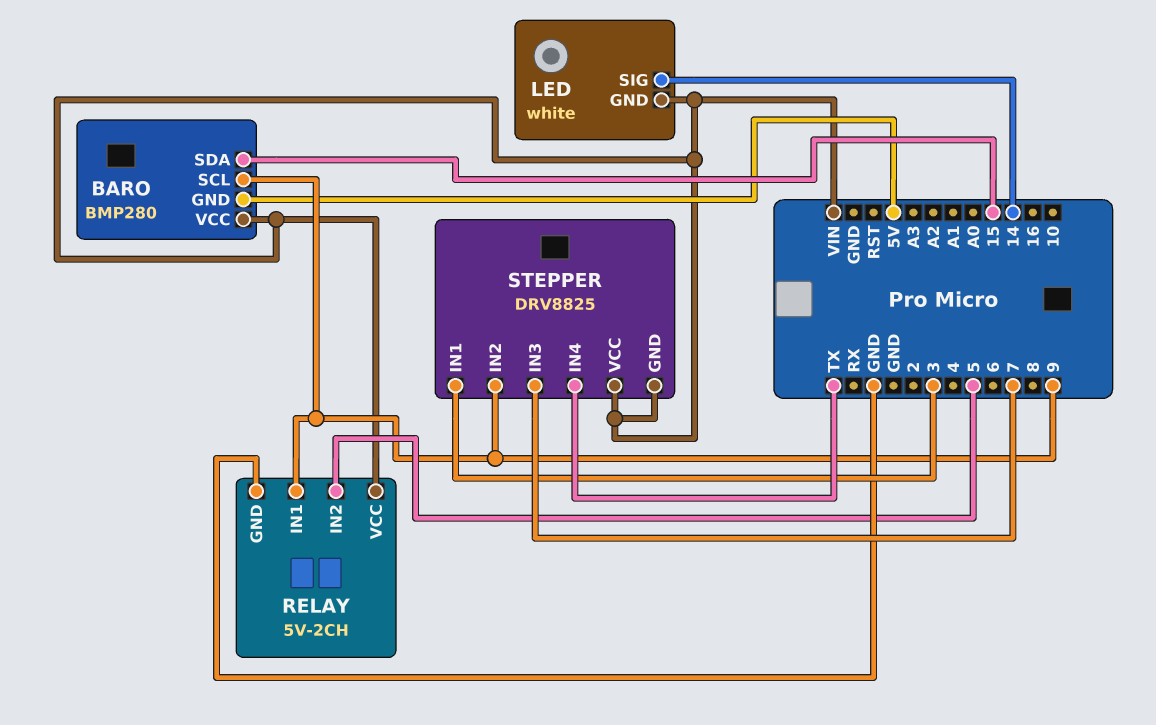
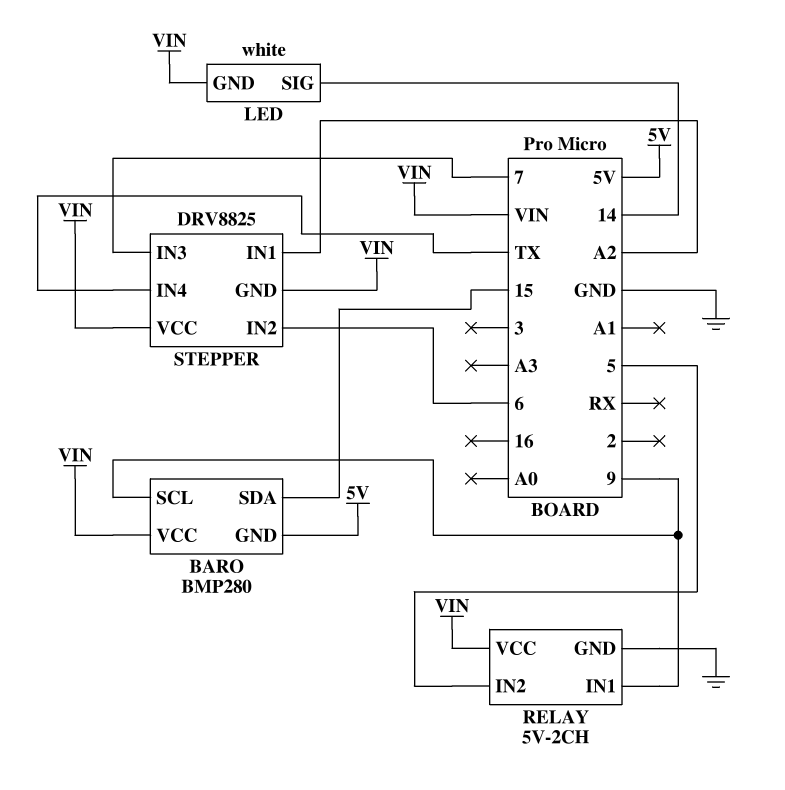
STEPPER pin IN1: 3 -> A2
STEPPER pin IN2: 9 -> 6

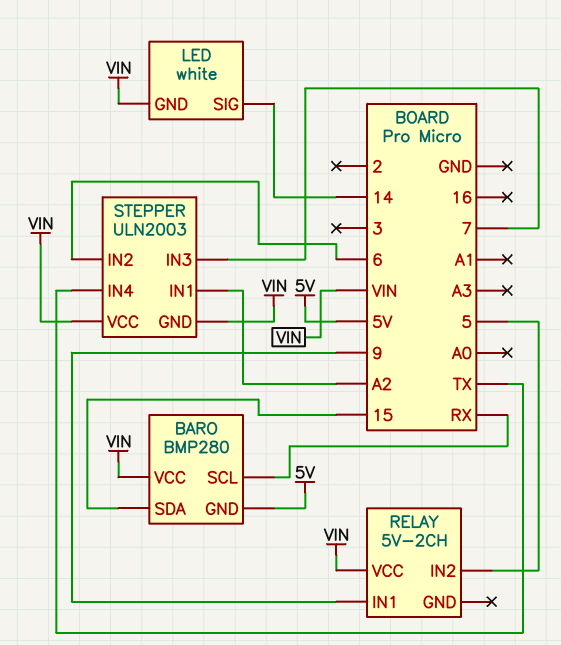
BARO pin SCL: 9 -> RX
RELAY pin GND: GND -> none
STEPPER: DRV8825 -> ULN2003

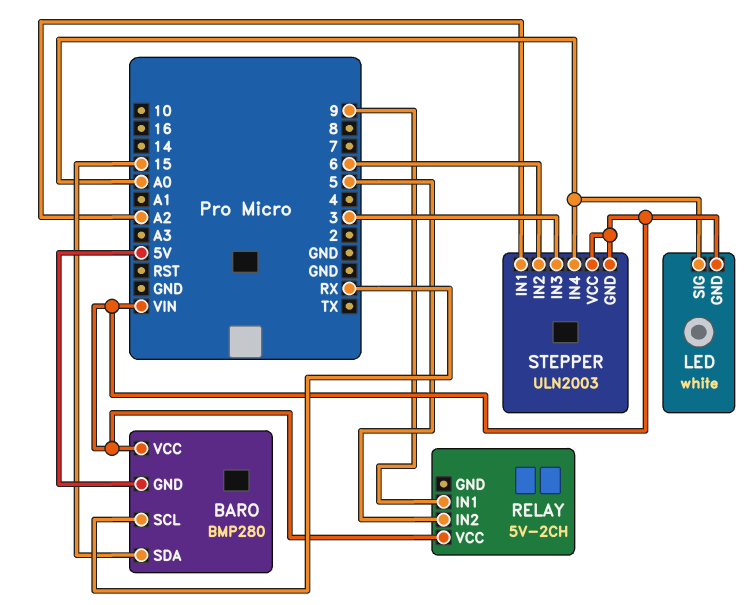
LED pin SIG: 14 -> A0
STEPPER pin IN3: 7 -> 3
STEPPER pin IN4: TX -> A0

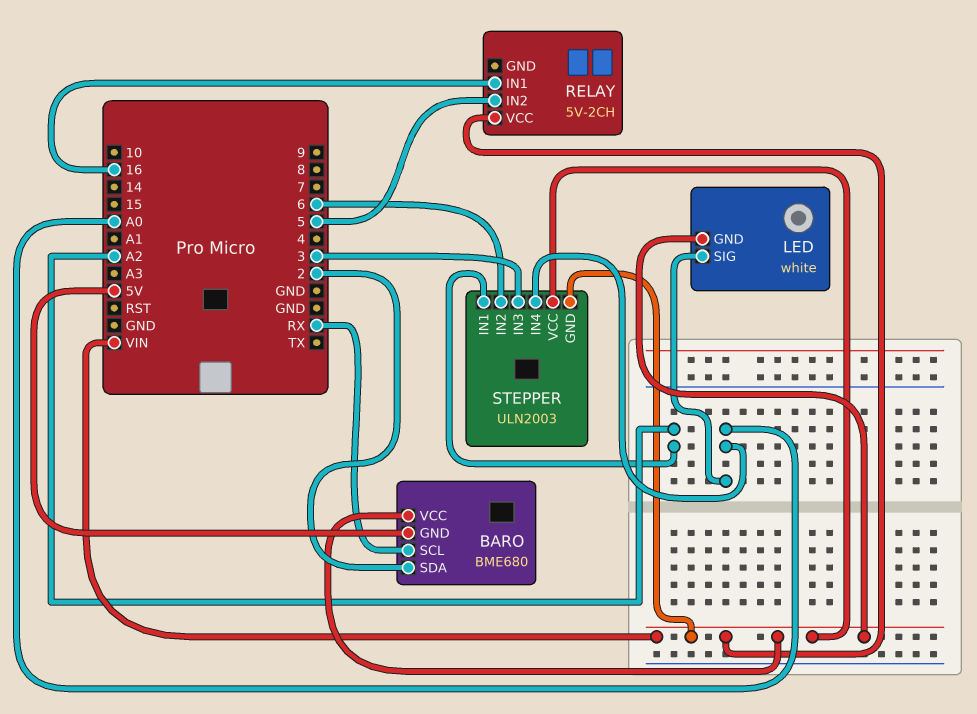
BARO: BMP280 -> BME680
BARO pin SDA: 15 -> 2
RELAY pin IN1: 9 -> 16

